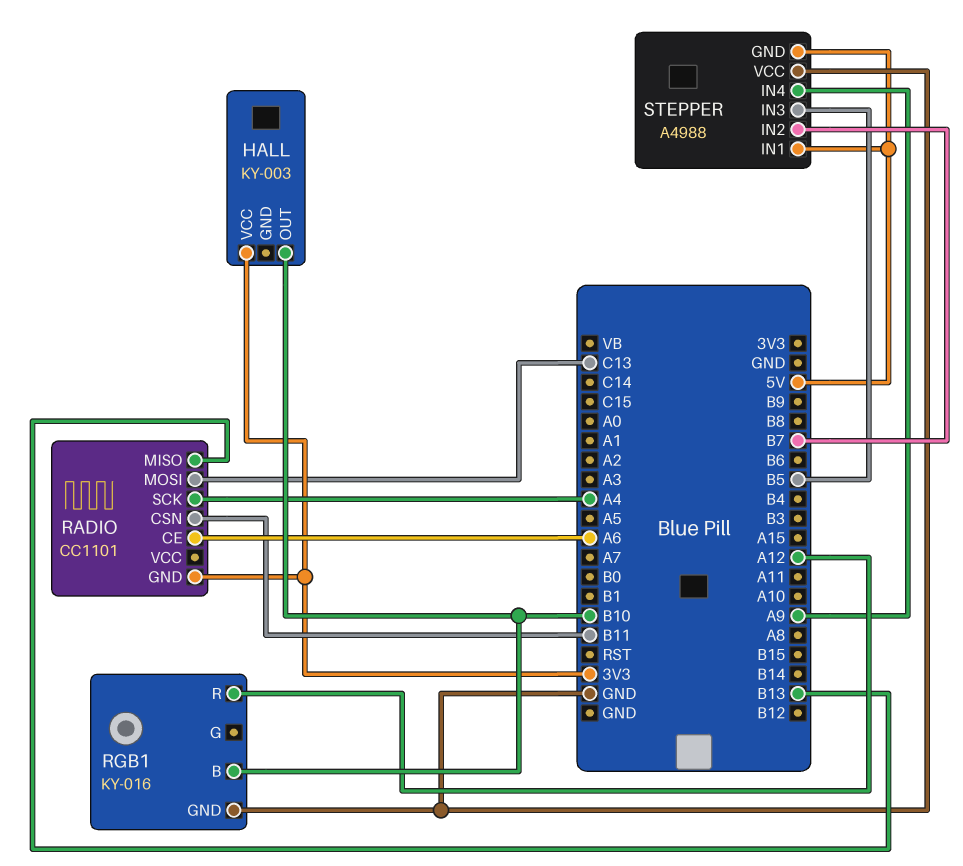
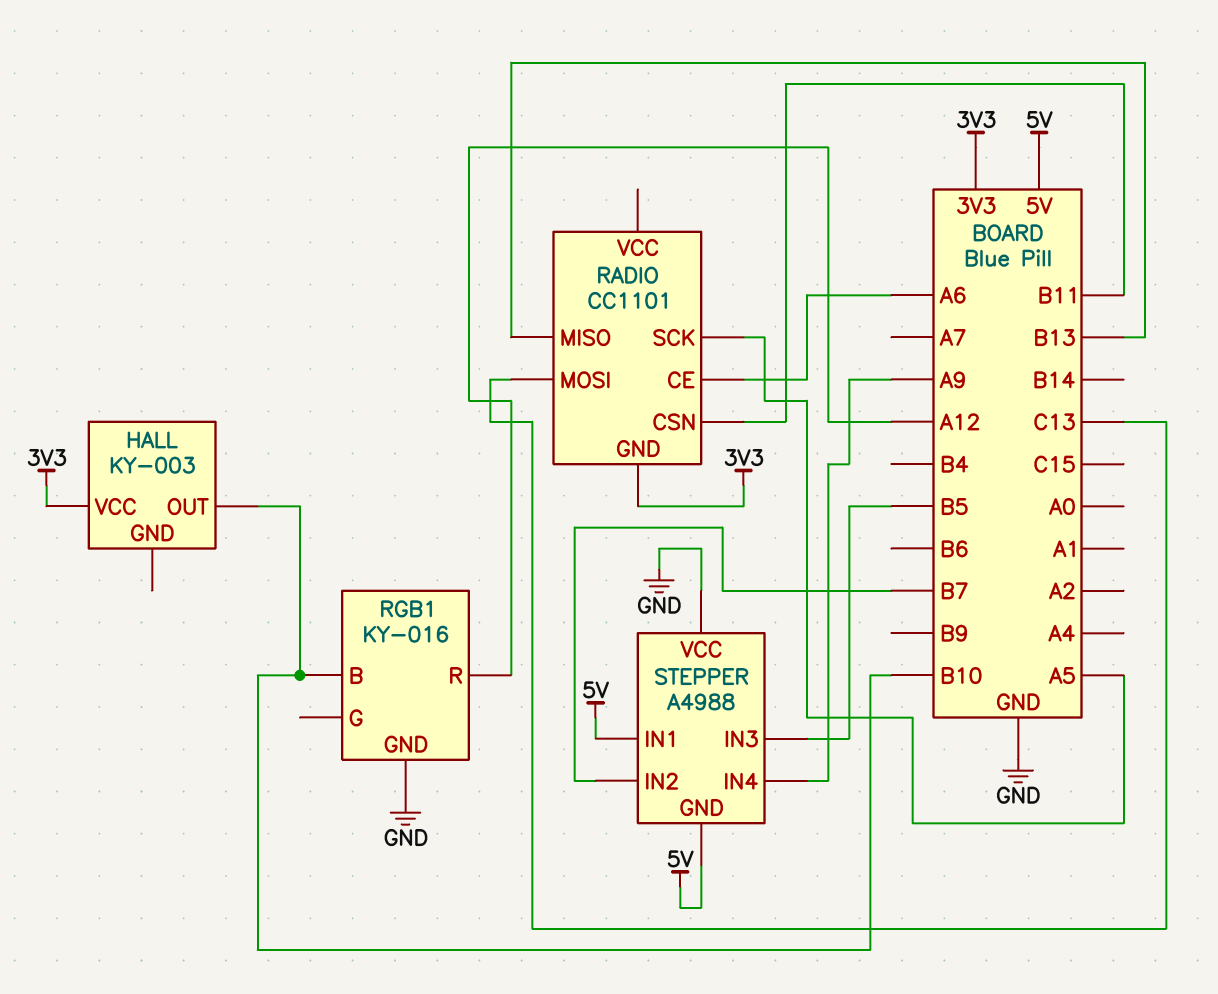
RADIO pin SCK: A4 -> A5

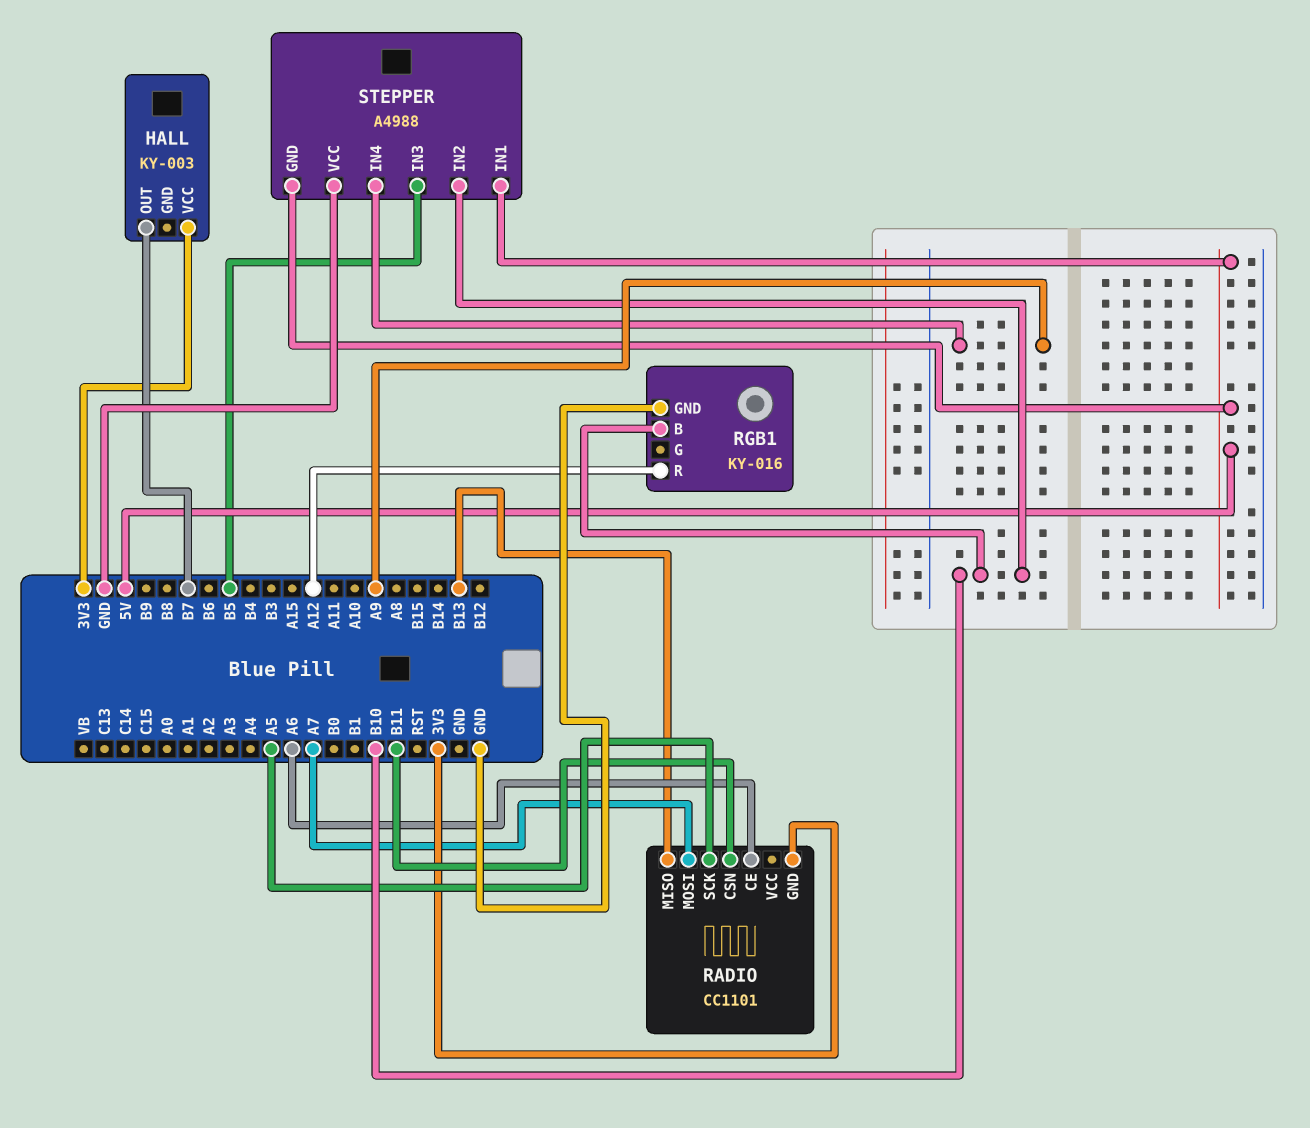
HALL pin OUT: B10 -> B7
RADIO pin MOSI: C13 -> A7
STEPPER pin IN2: B7 -> B10

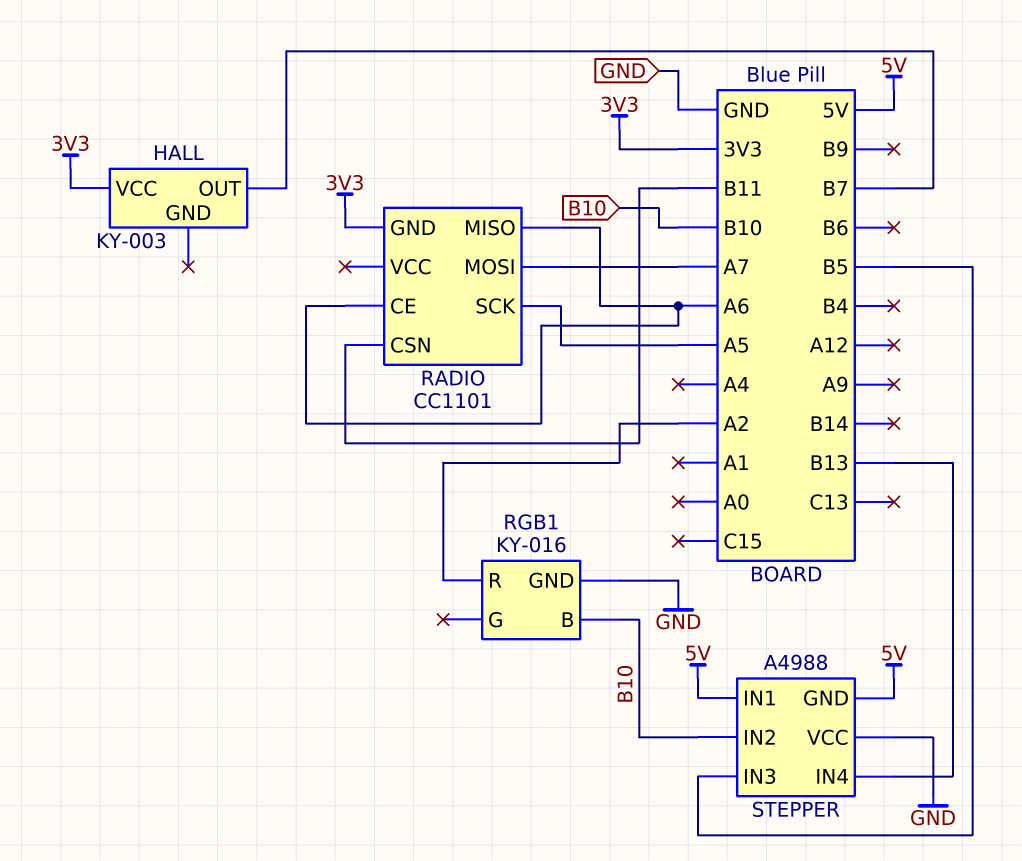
RADIO pin MISO: B13 -> A6
RGB1 pin R: A12 -> A2
STEPPER pin IN4: A9 -> B13

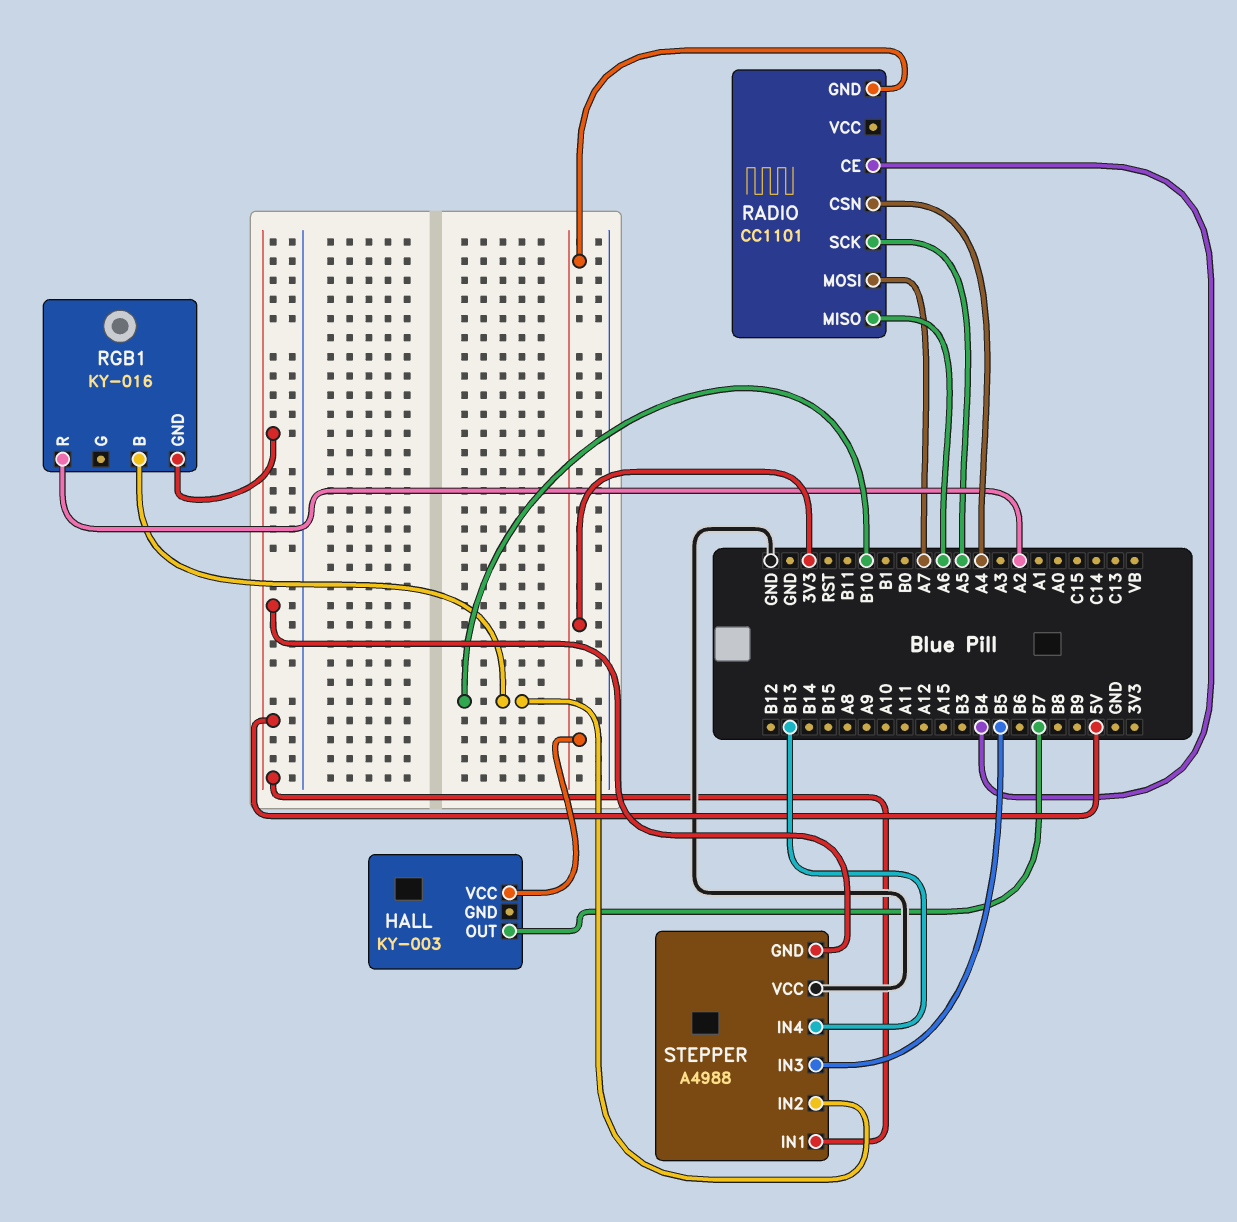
RADIO pin CE: A6 -> B4
RADIO pin CSN: B11 -> A4
RGB1 pin GND: GND -> 5V

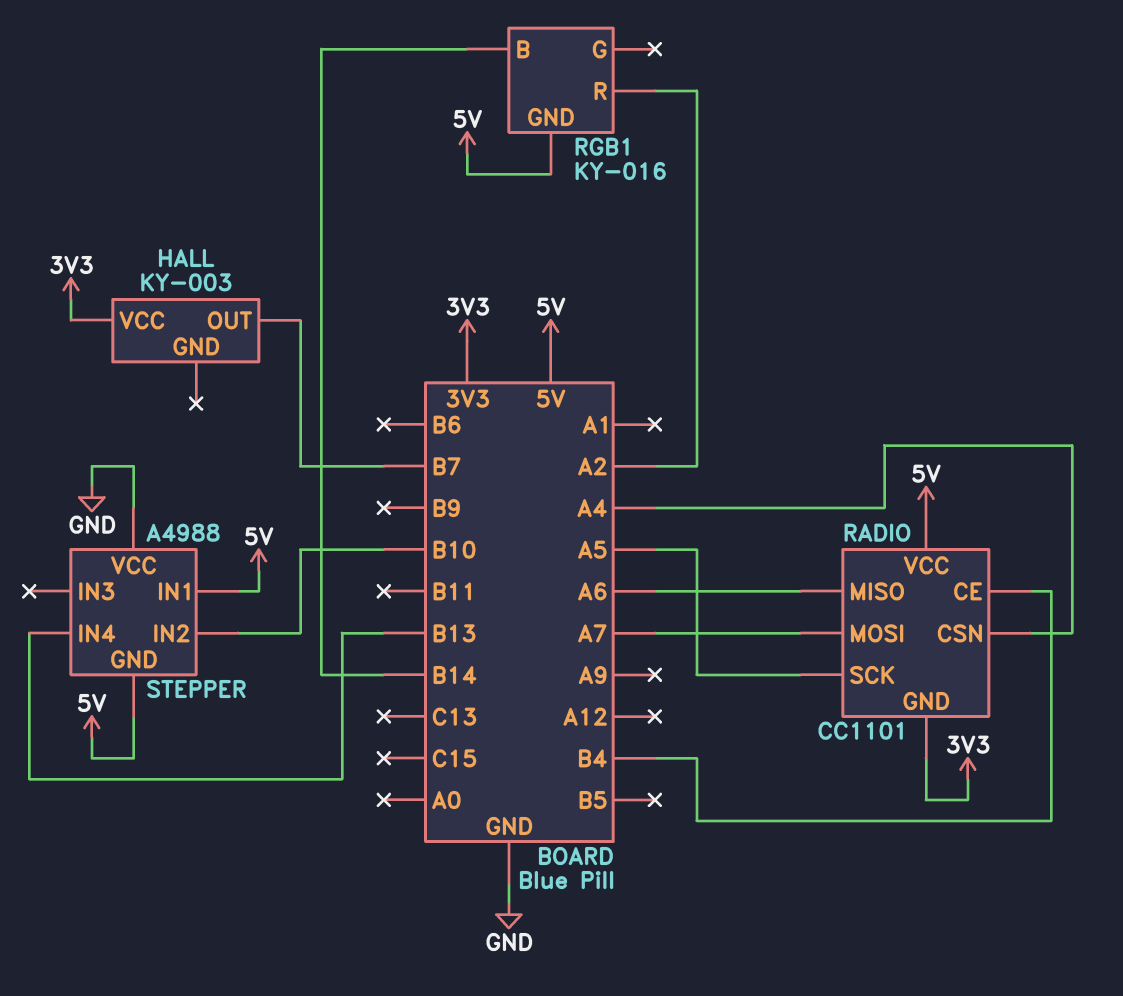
RADIO pin VCC: none -> 5V
RGB1 pin B: B10 -> B14
STEPPER pin IN3: B5 -> none

